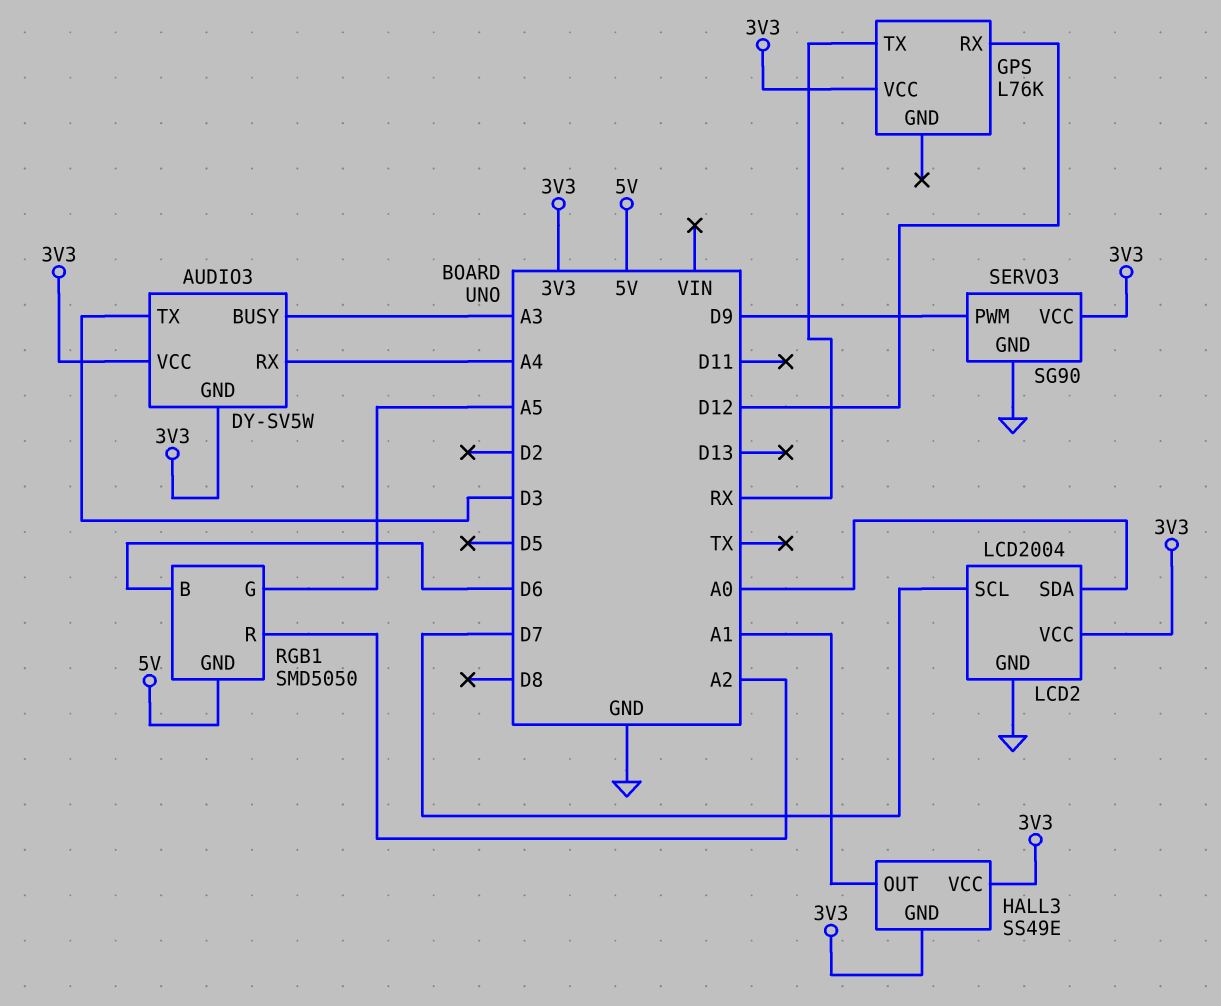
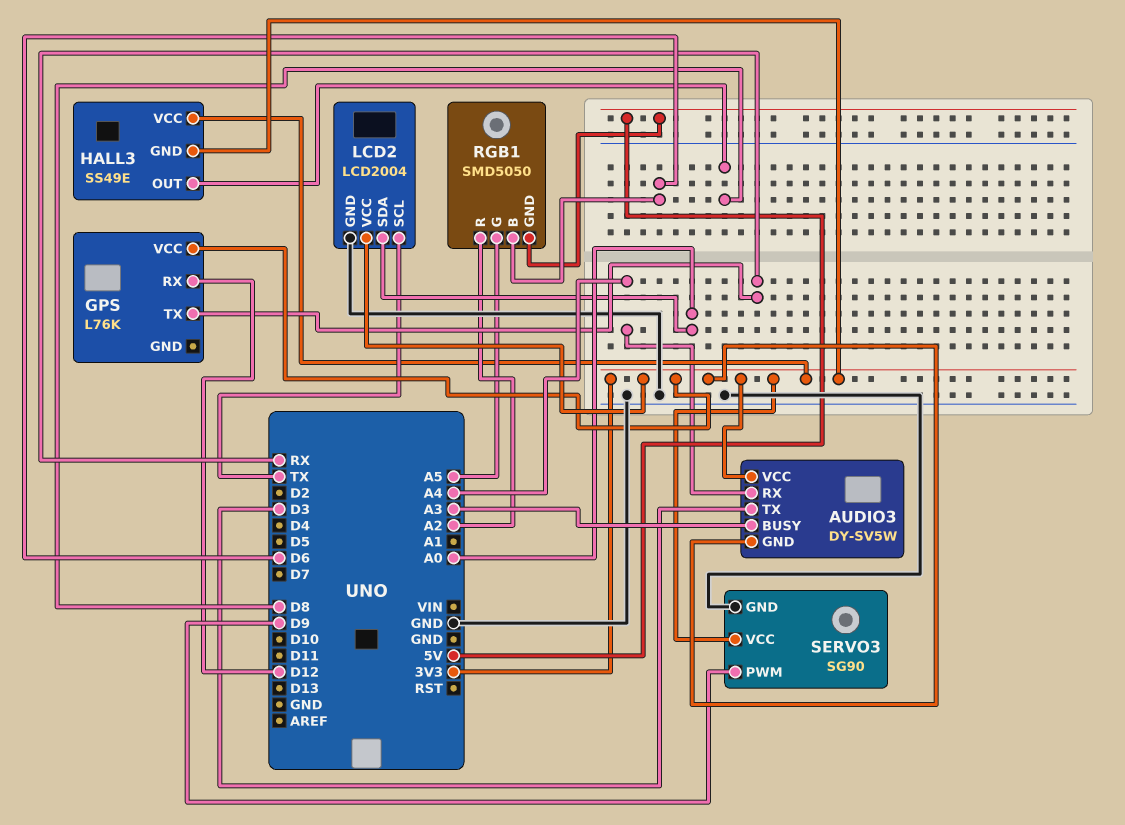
HALL3 pin OUT: A1 -> D8
LCD2 pin SCL: D7 -> TX

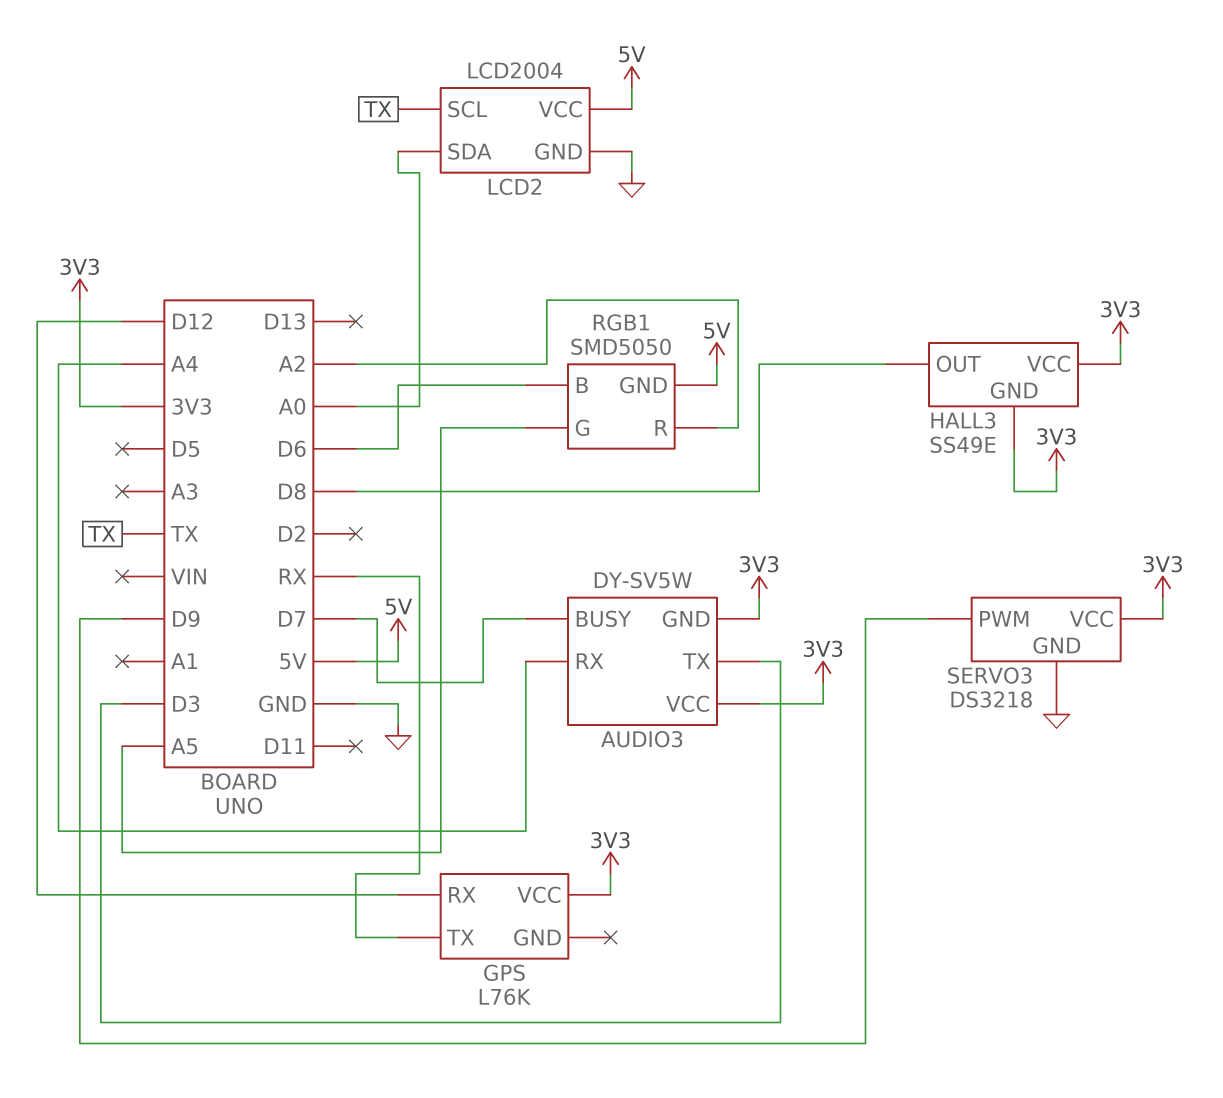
AUDIO3 pin BUSY: A3 -> D7
LCD2 pin VCC: 3V3 -> 5V
SERVO3: SG90 -> DS3218

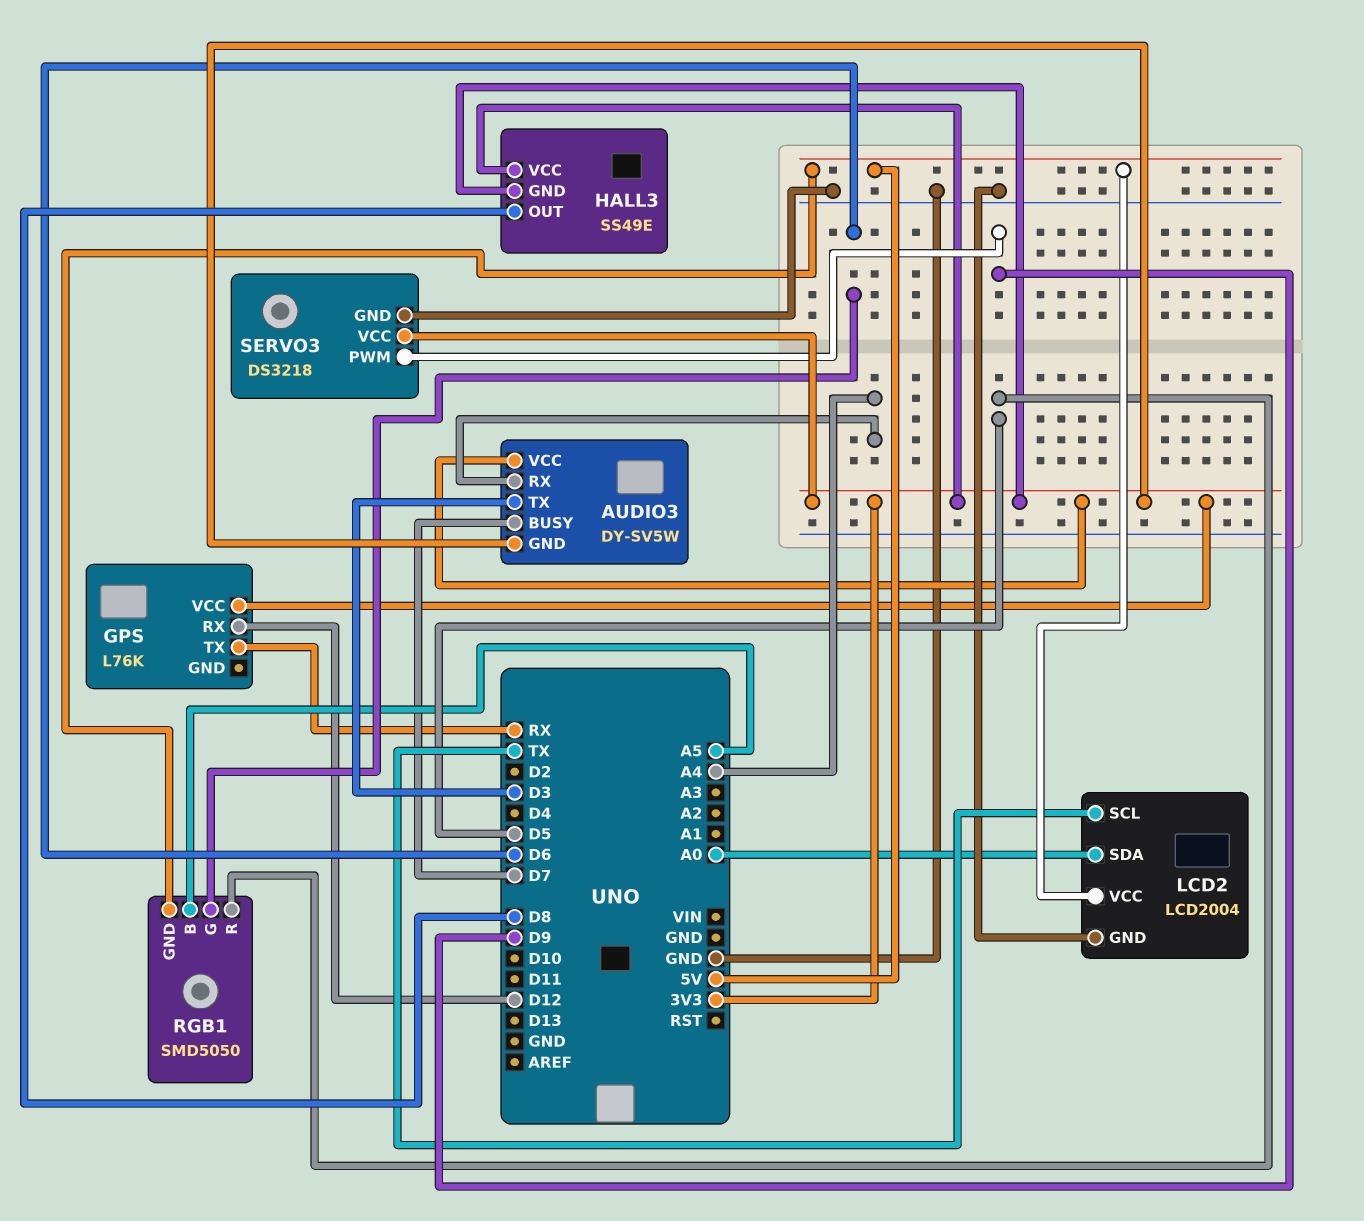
RGB1 pin B: D6 -> A5
RGB1 pin G: A5 -> D6
RGB1 pin R: A2 -> D5

